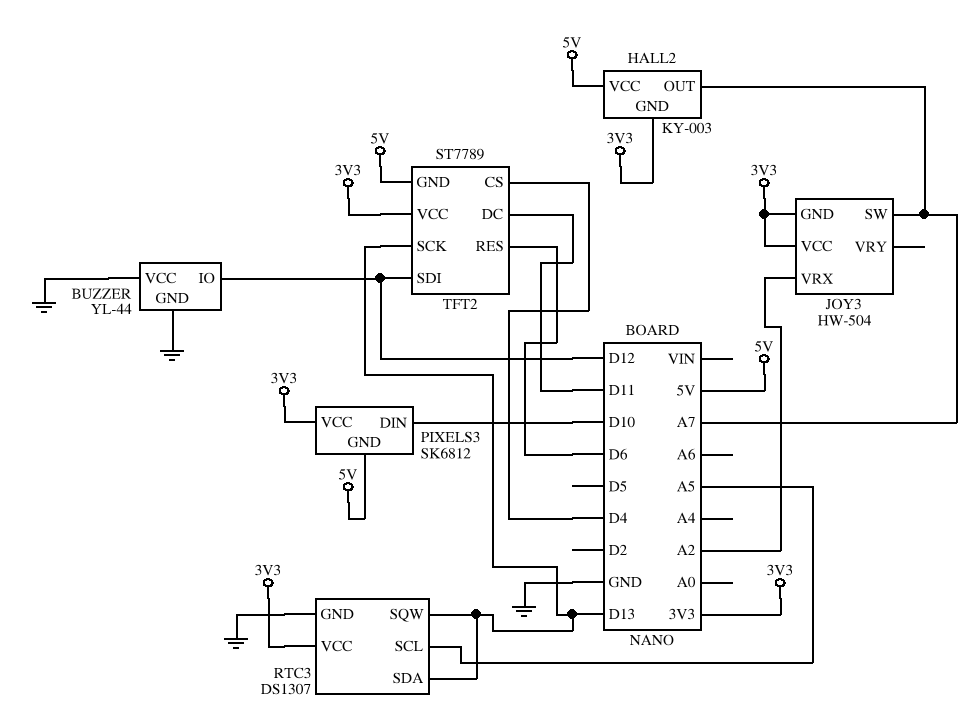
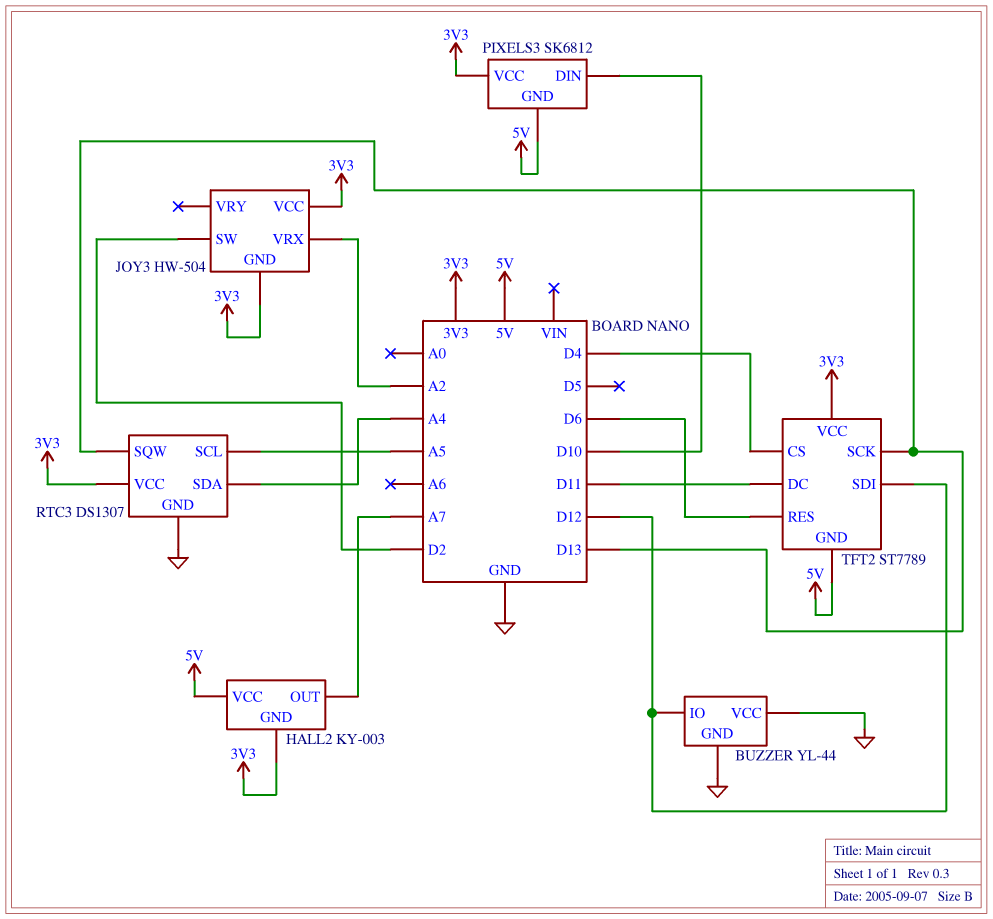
JOY3 pin SW: A7 -> D2
RTC3 pin SDA: D13 -> A4

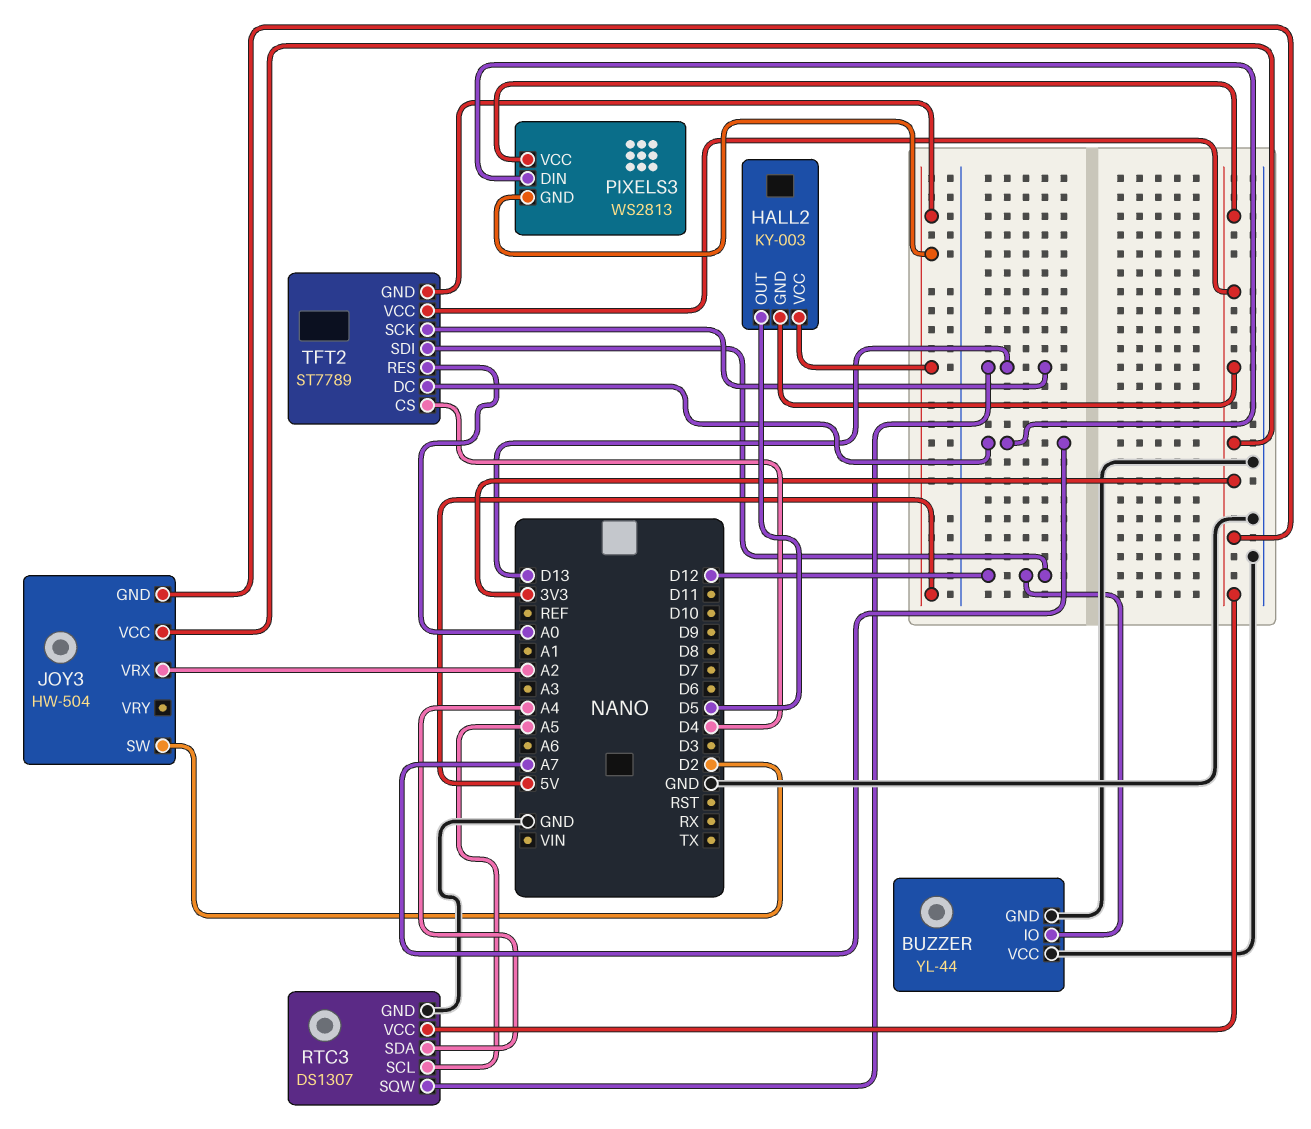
HALL2 pin OUT: A7 -> D5
PIXELS3: SK6812 -> WS2813
PIXELS3 pin DIN: D10 -> A7
TFT2 pin DC: D11 -> A7
TFT2 pin RES: D6 -> A0

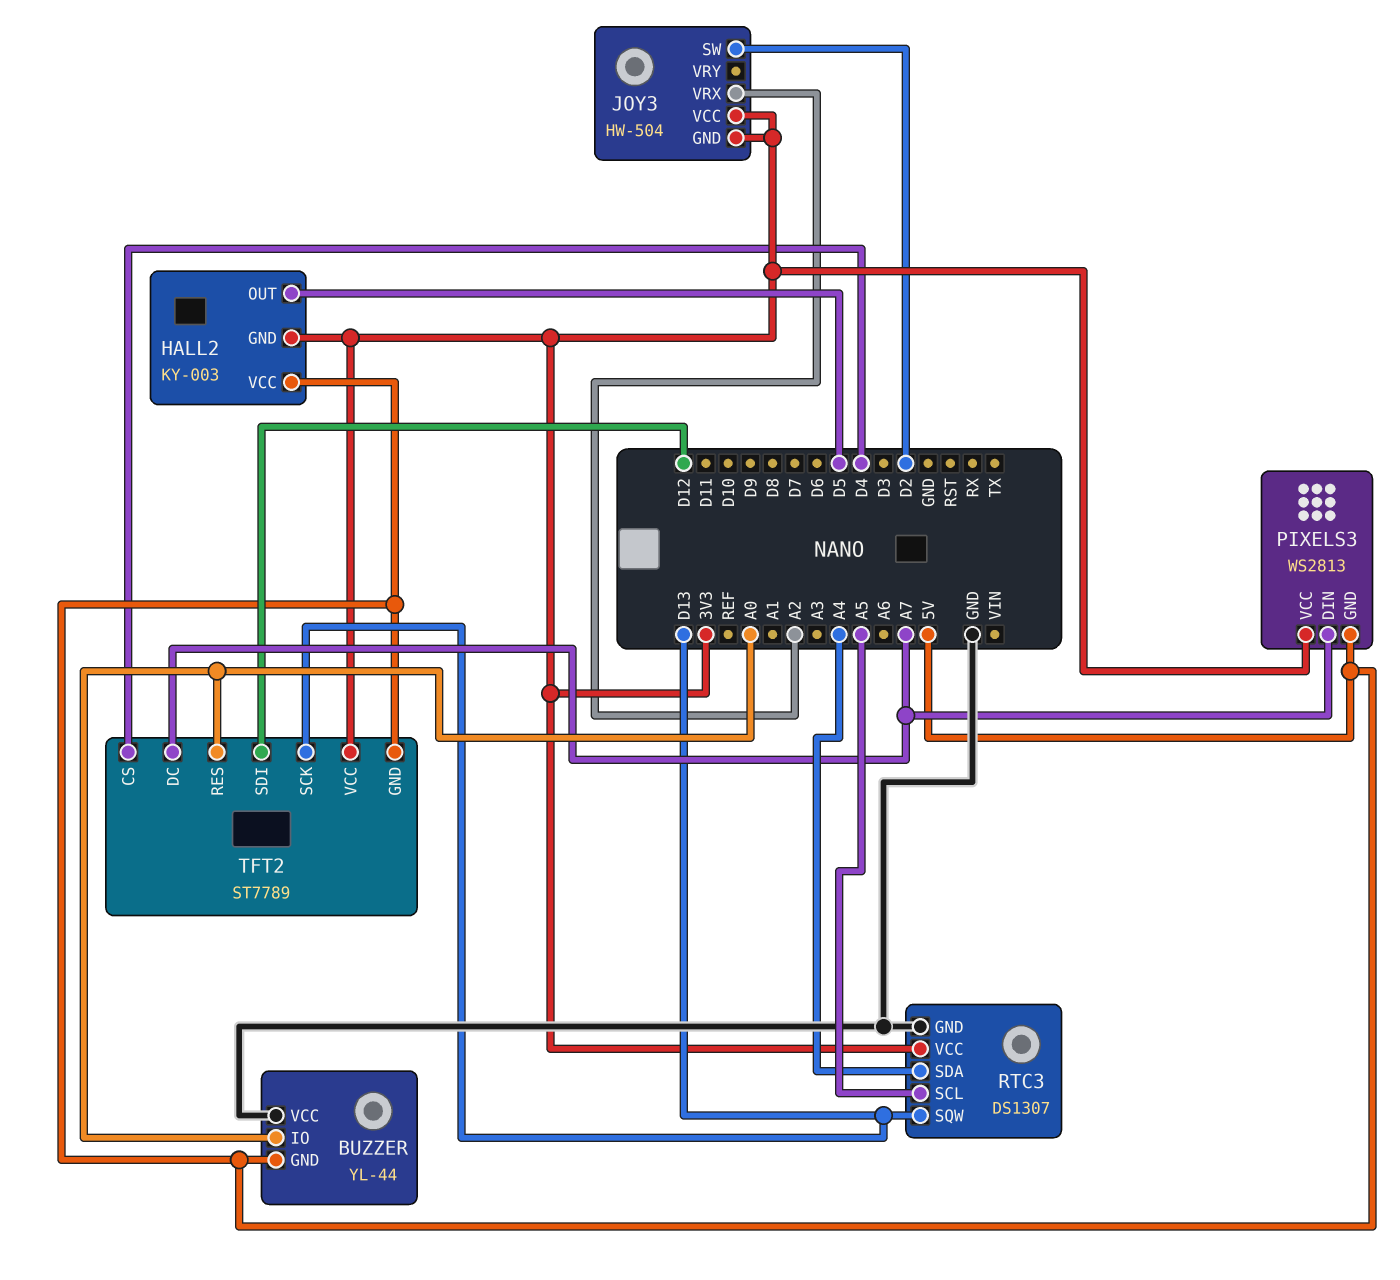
BUZZER pin GND: GND -> 5V
BUZZER pin IO: D12 -> A0

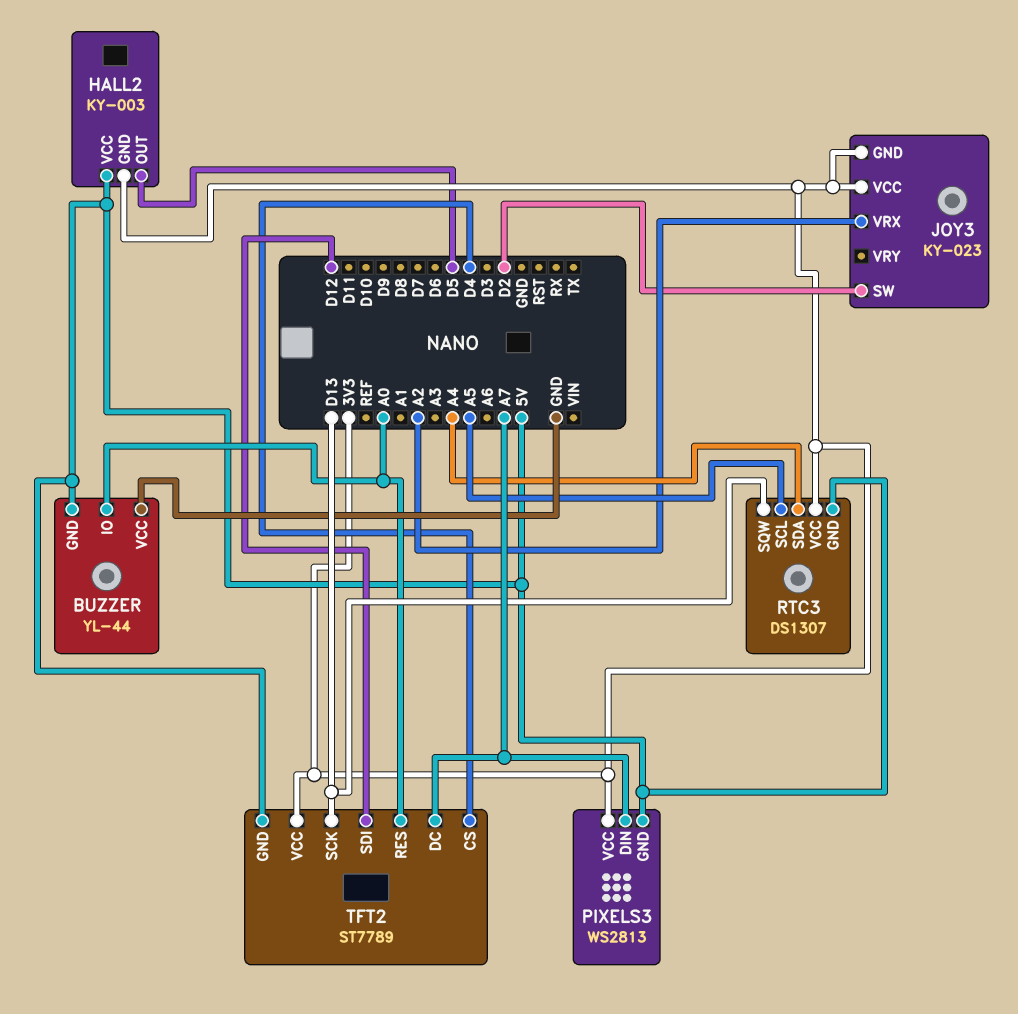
JOY3: HW-504 -> KY-023
RTC3 pin GND: GND -> 5V

